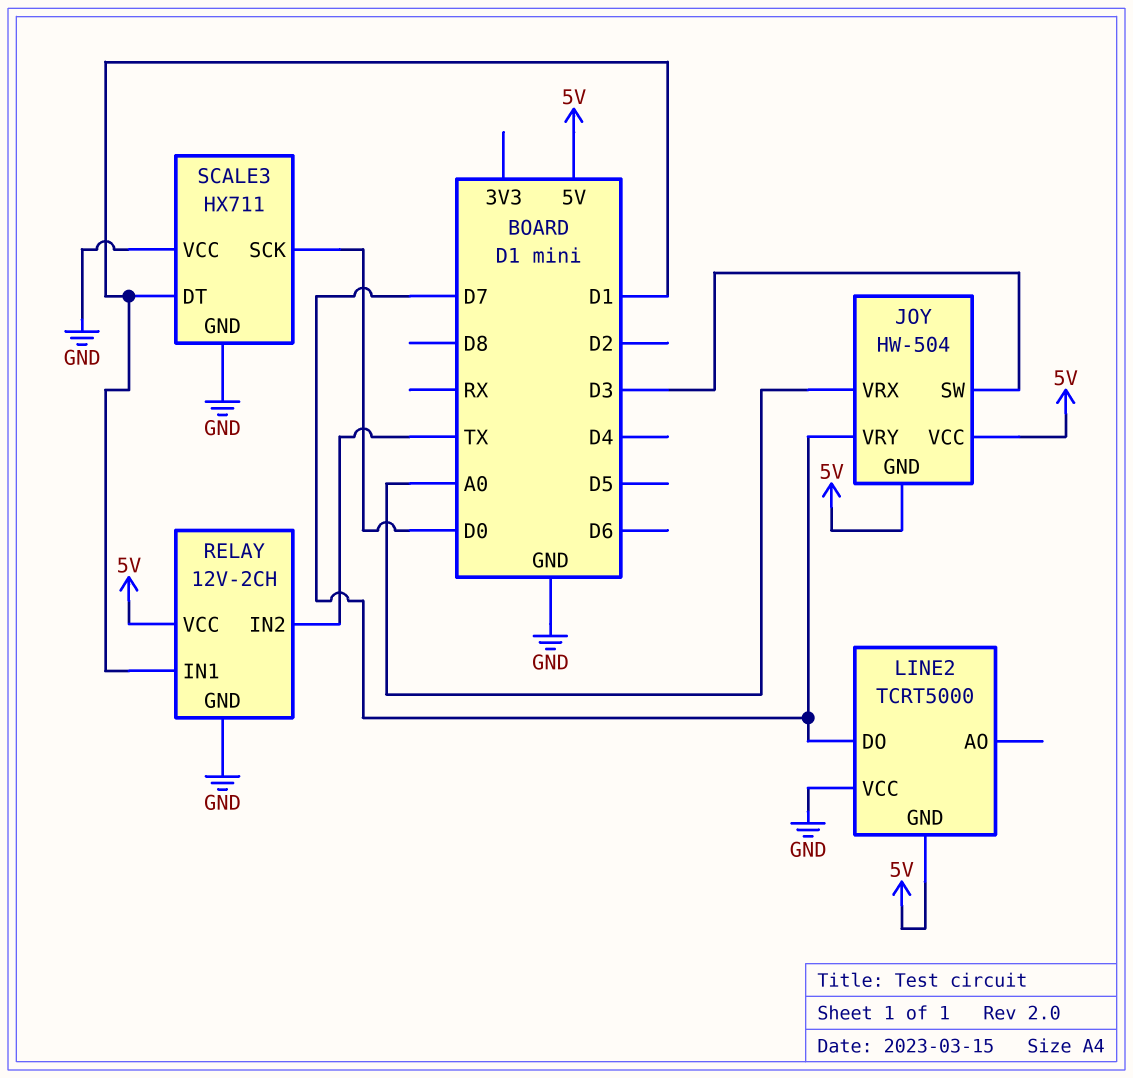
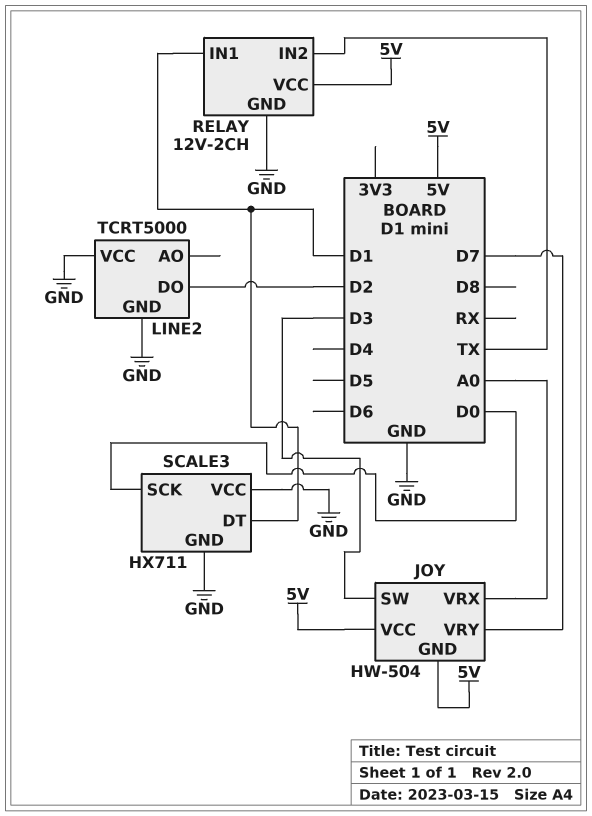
LINE2 pin DO: D7 -> D2
LINE2 pin GND: 5V -> GND

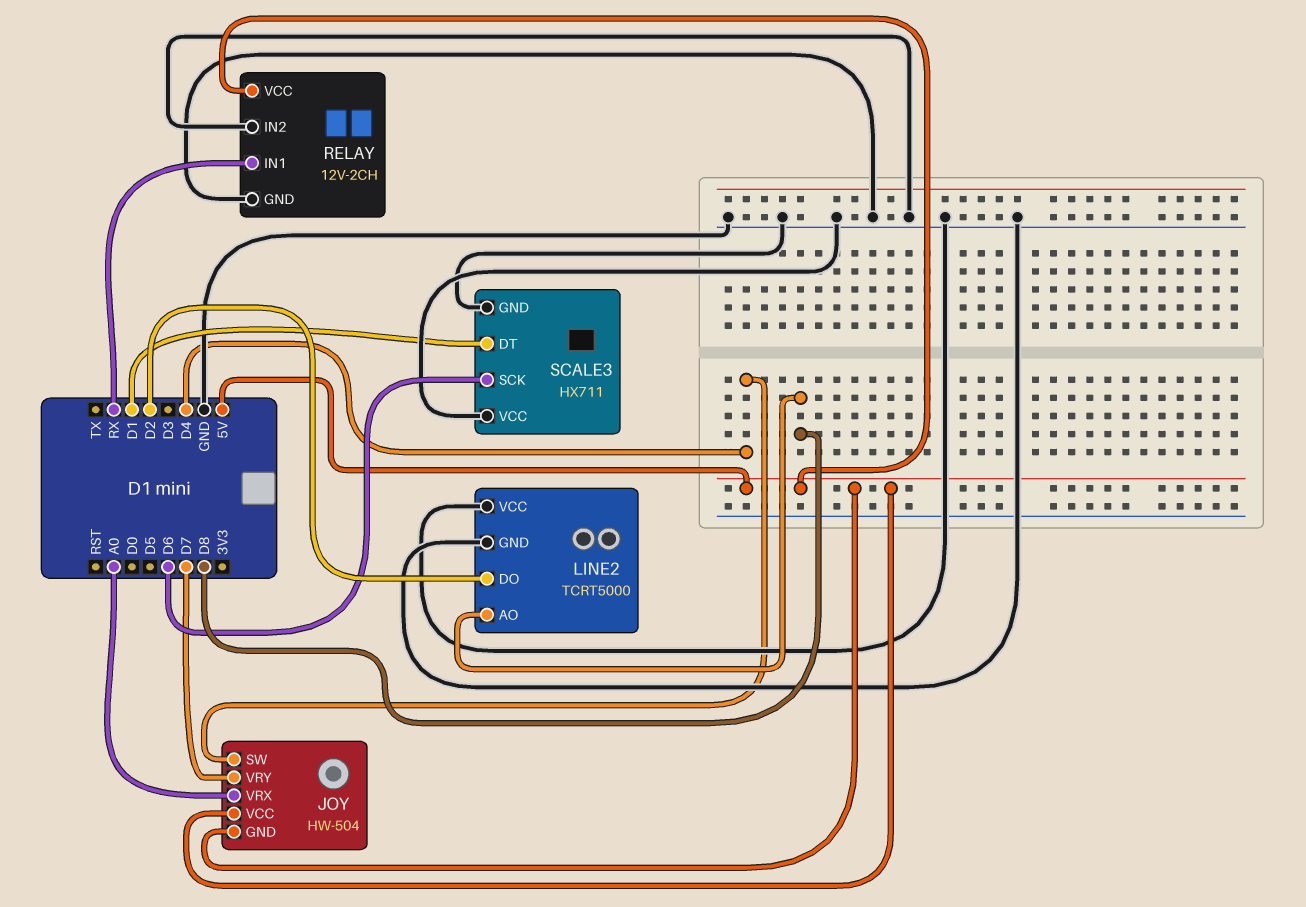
JOY pin SW: D3 -> D4
LINE2 pin AO: none -> D8
RELAY pin IN1: D1 -> RX
RELAY pin IN2: TX -> GND
SCALE3 pin SCK: D0 -> D6

